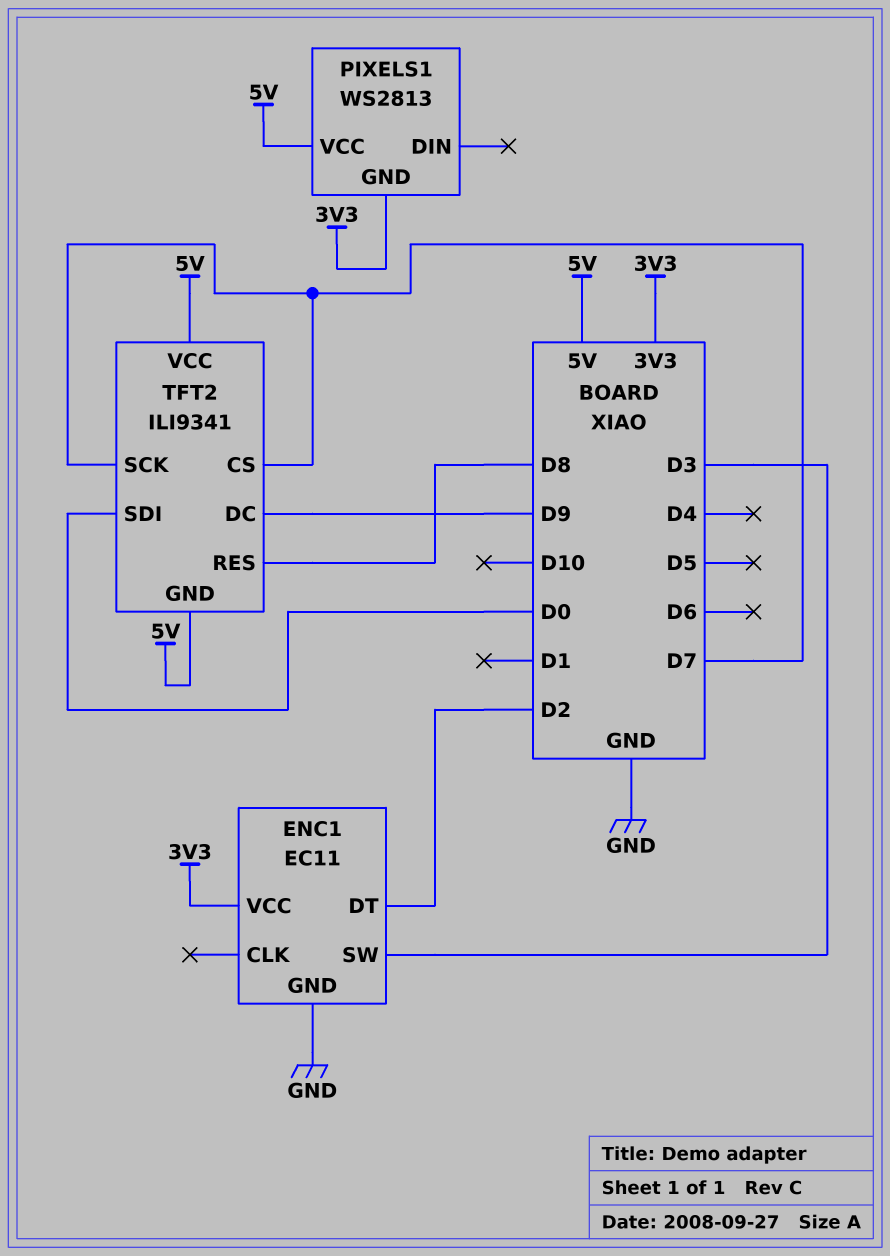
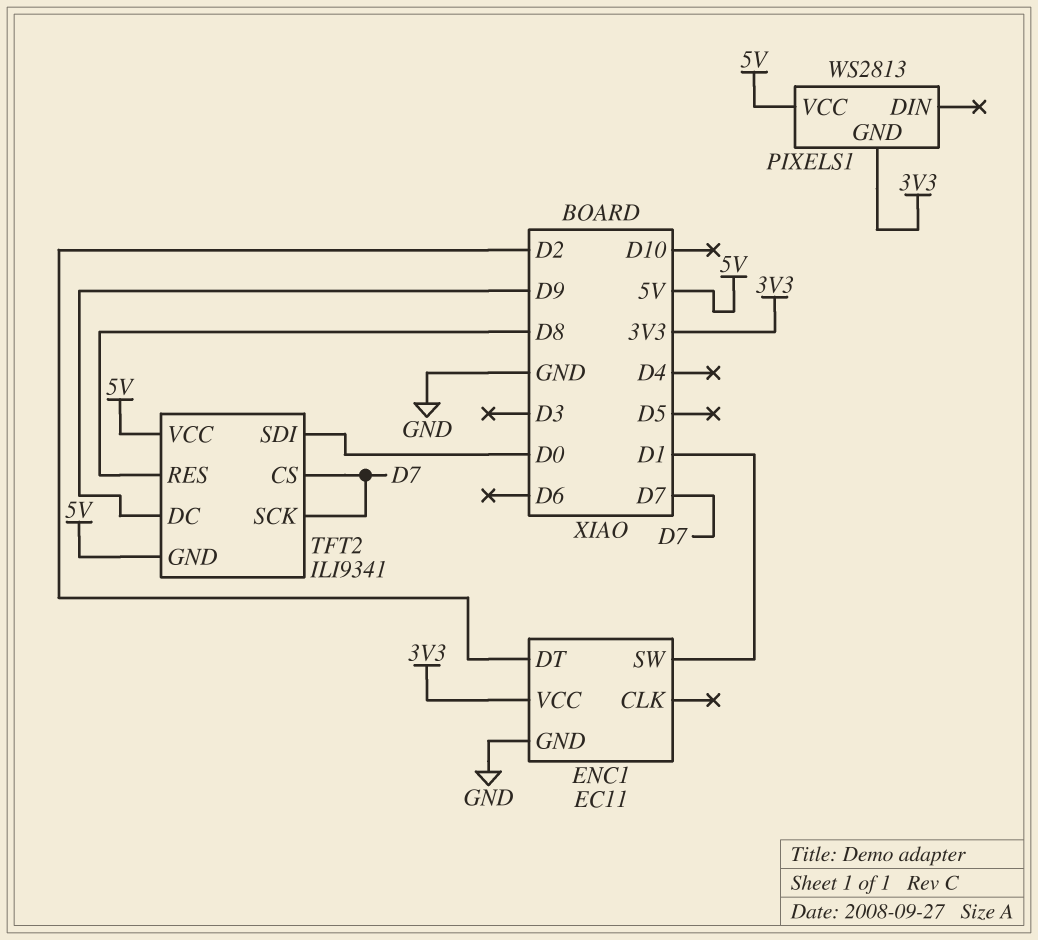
ENC1 pin SW: D3 -> D1

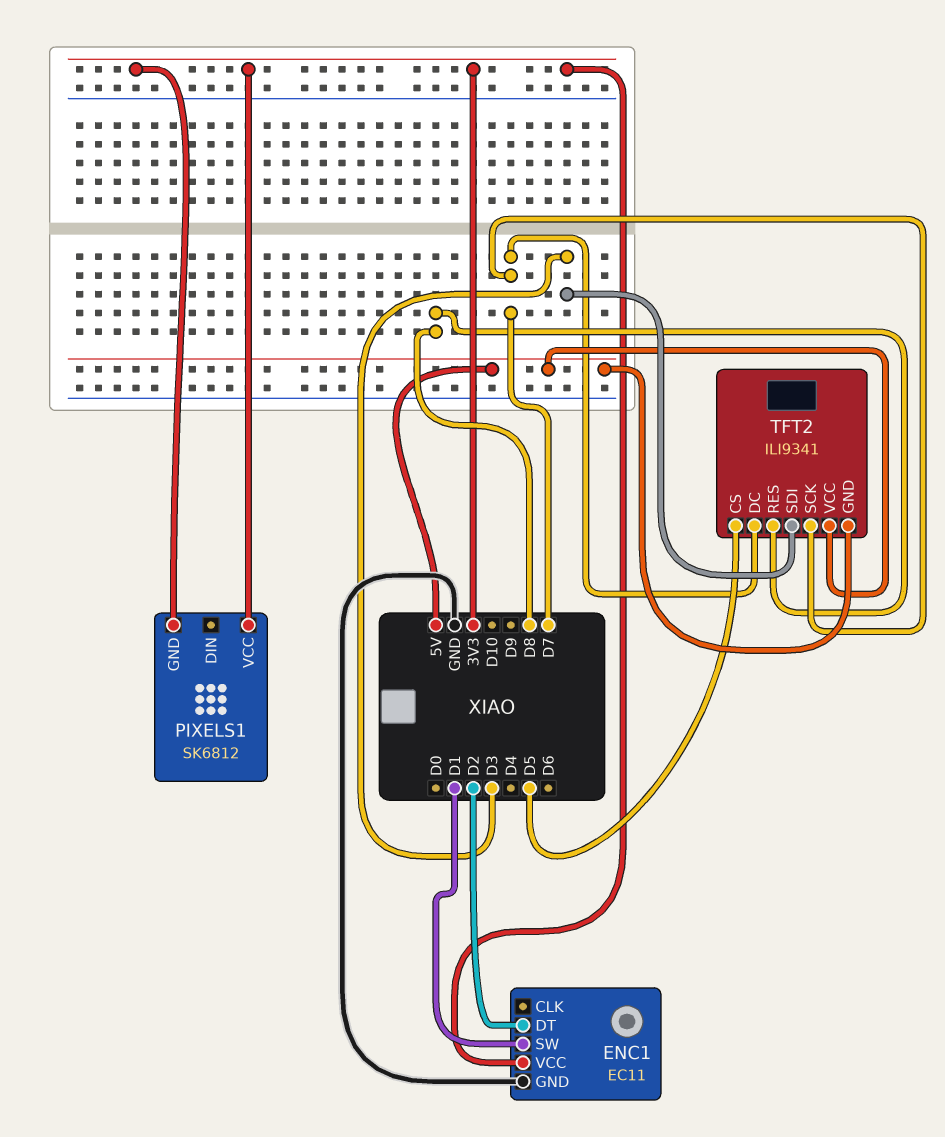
PIXELS1: WS2813 -> SK6812
PIXELS1 pin VCC: 5V -> 3V3
TFT2 pin CS: D7 -> D5
TFT2 pin DC: D9 -> D7
TFT2 pin SDI: D0 -> D3

